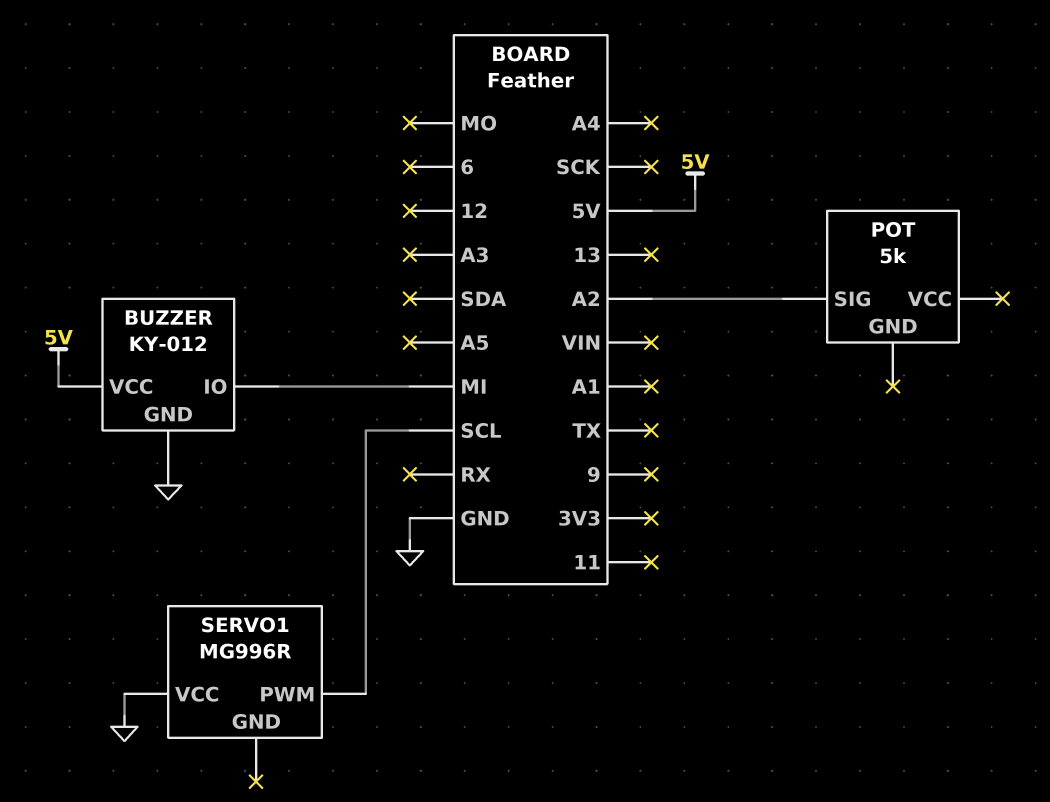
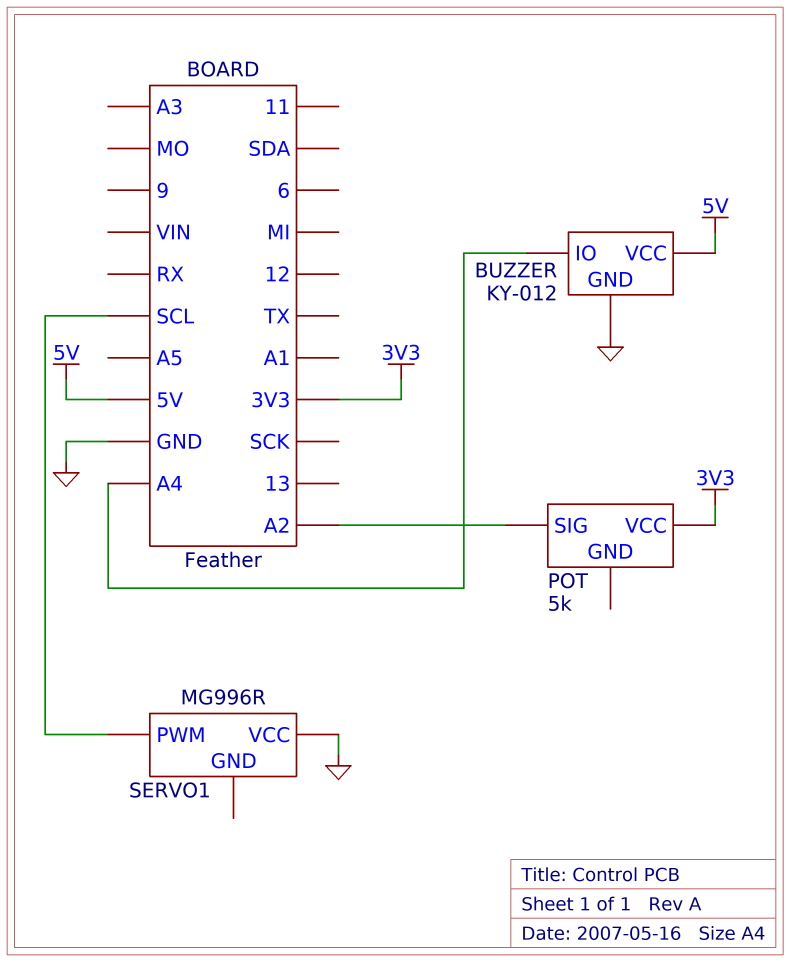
BUZZER pin IO: MI -> A4
POT pin VCC: none -> 3V3

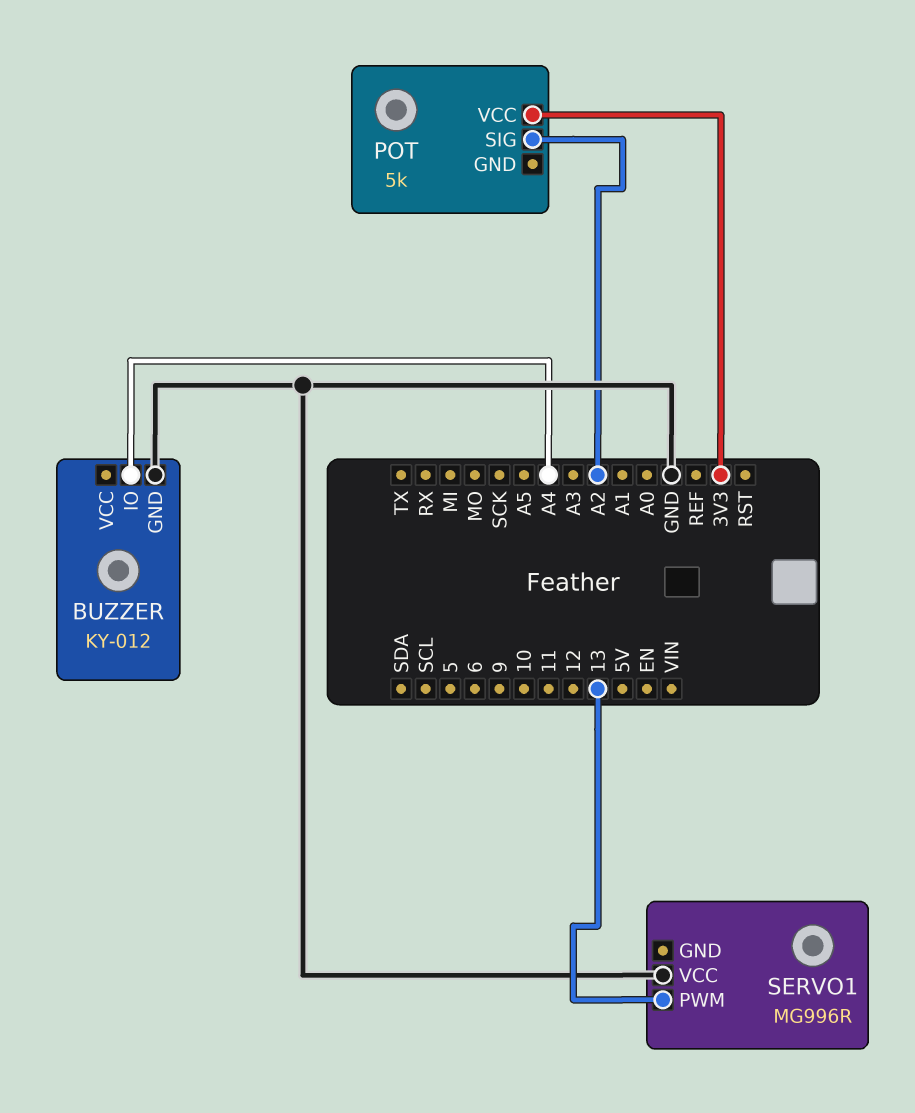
BUZZER pin VCC: 5V -> none
SERVO1 pin PWM: SCL -> 13

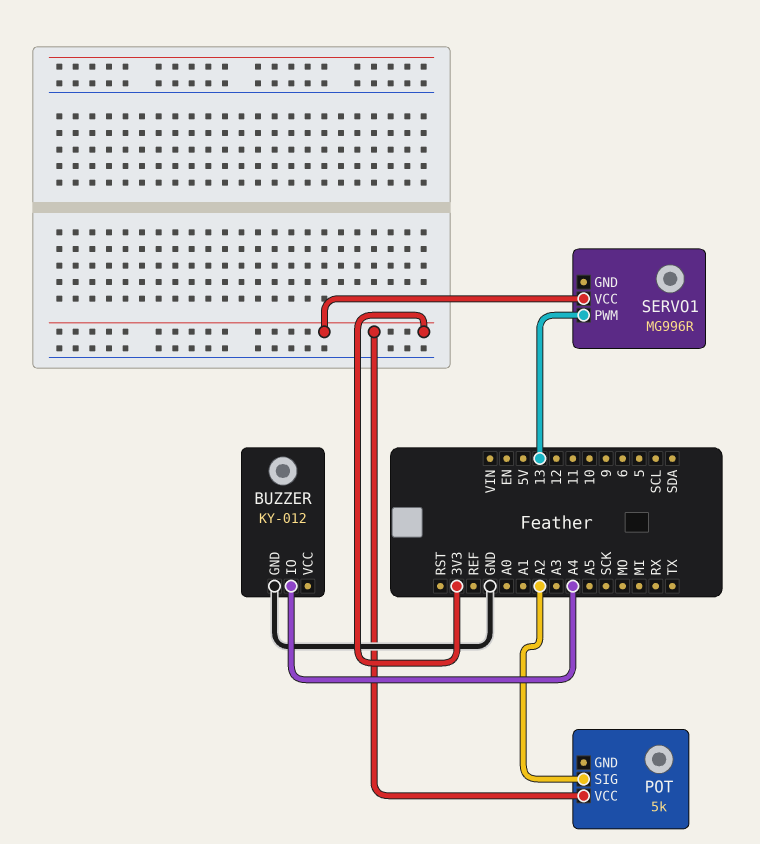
SERVO1 pin VCC: GND -> 3V3

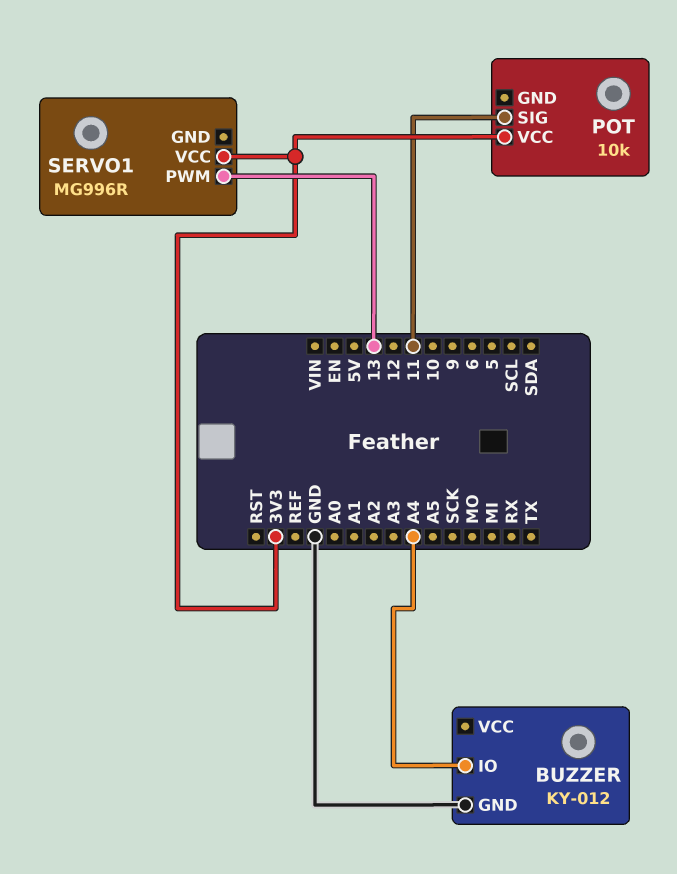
POT: 5k -> 10k
POT pin SIG: A2 -> 11

